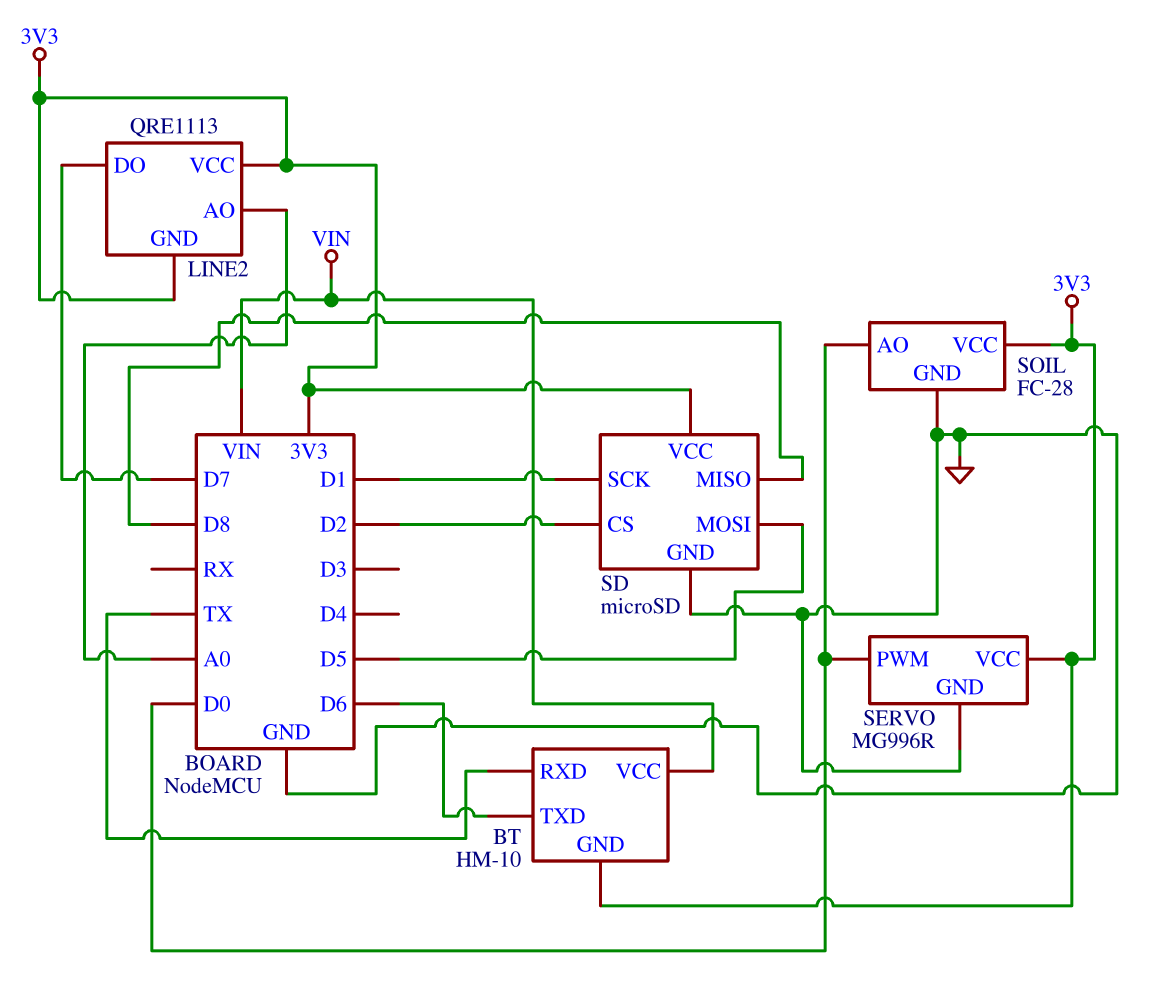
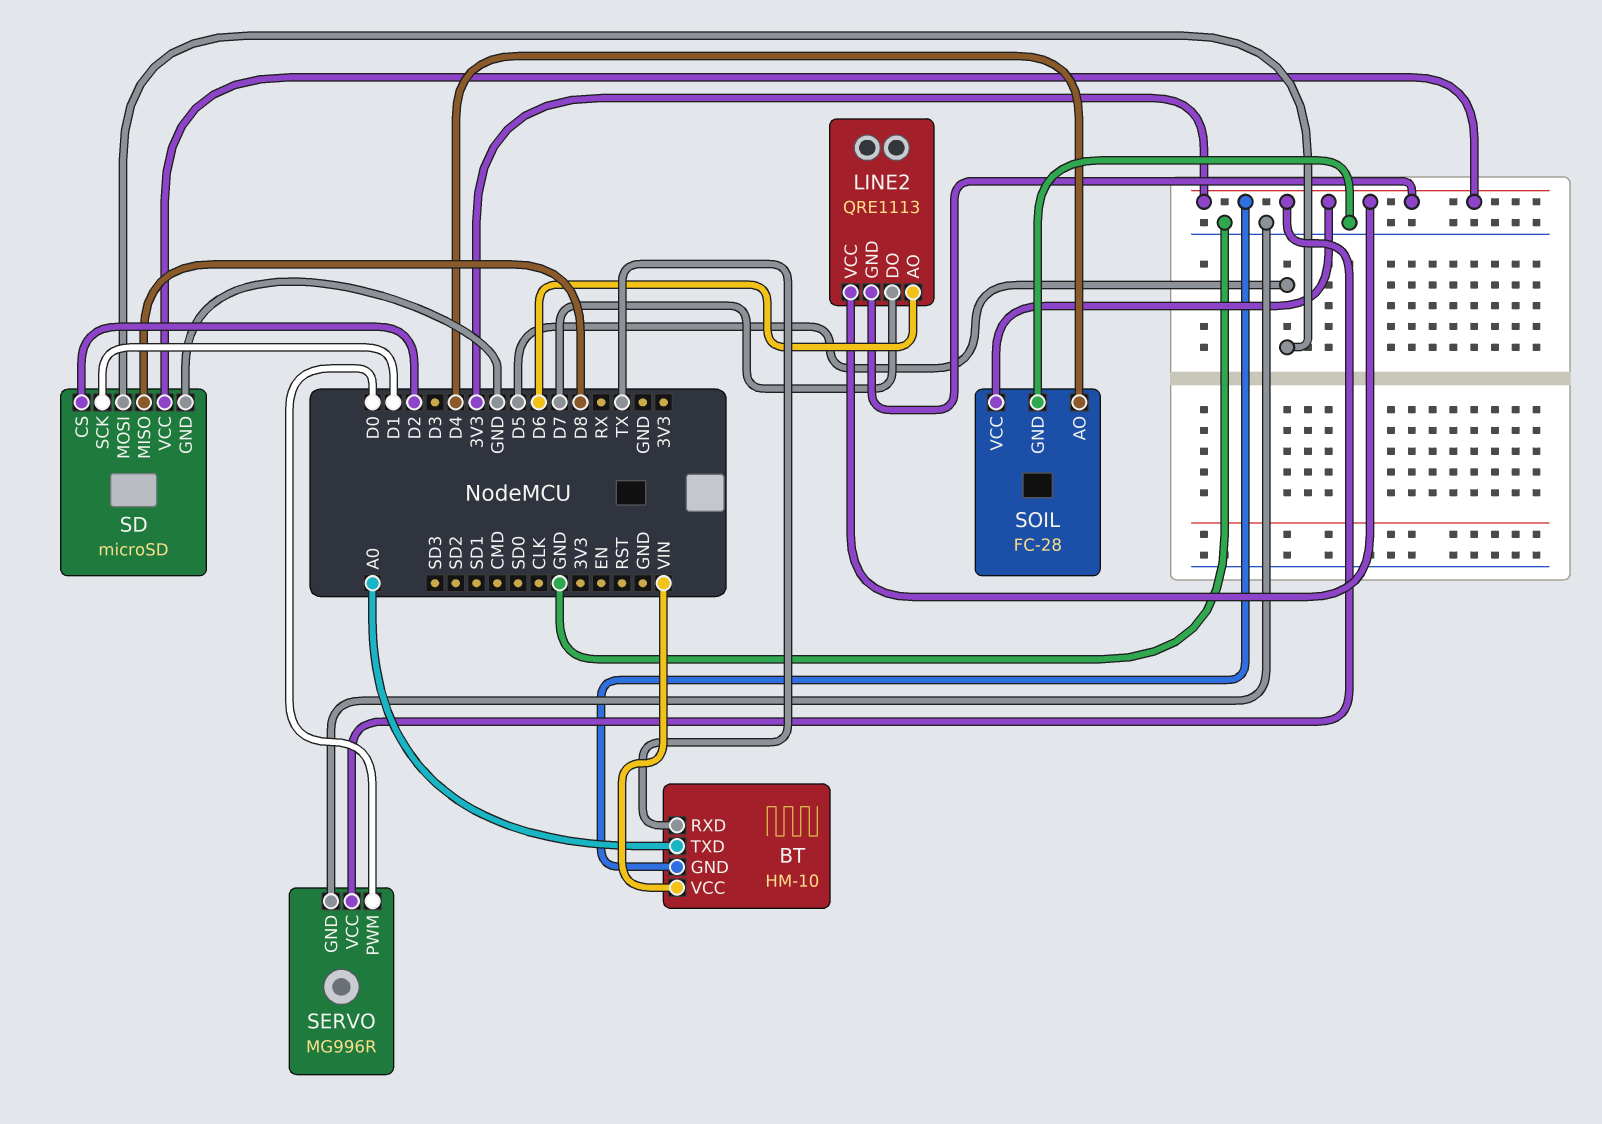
BT pin TXD: D6 -> A0
LINE2 pin AO: A0 -> D6
SOIL pin AO: D0 -> D4

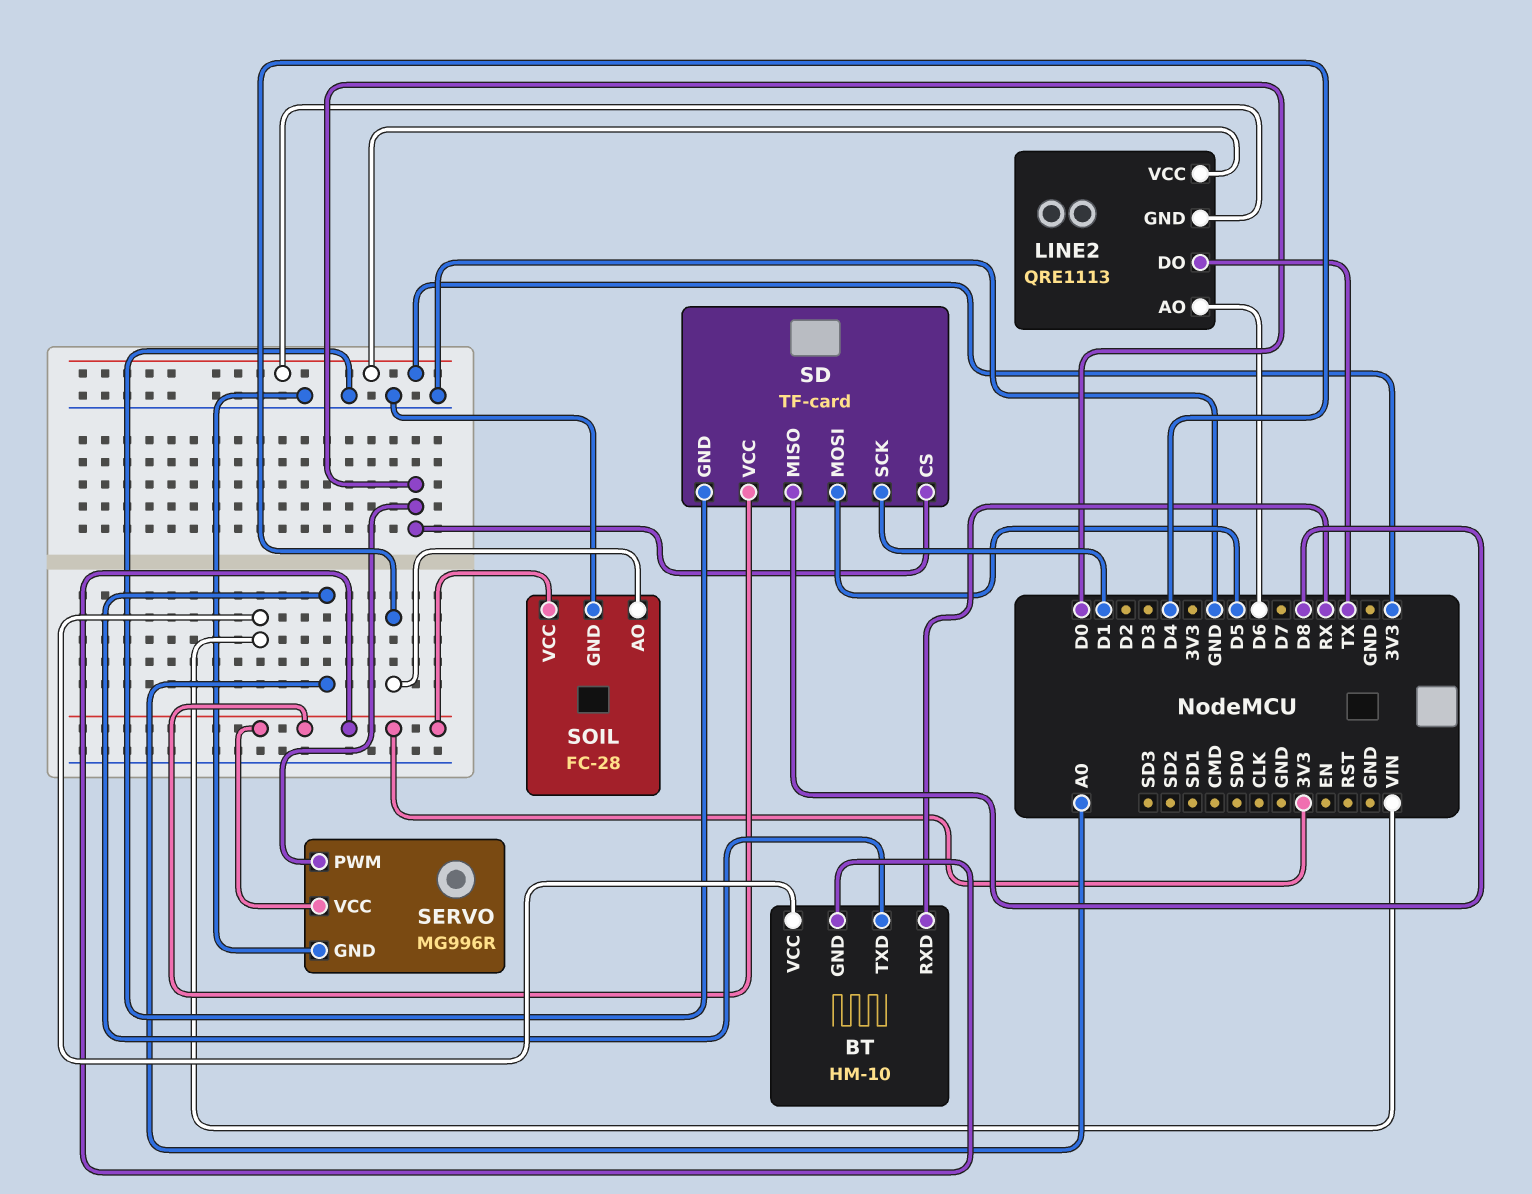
BT pin RXD: TX -> RX
LINE2 pin DO: D7 -> TX
SD: microSD -> TF-card
SD pin CS: D2 -> D0

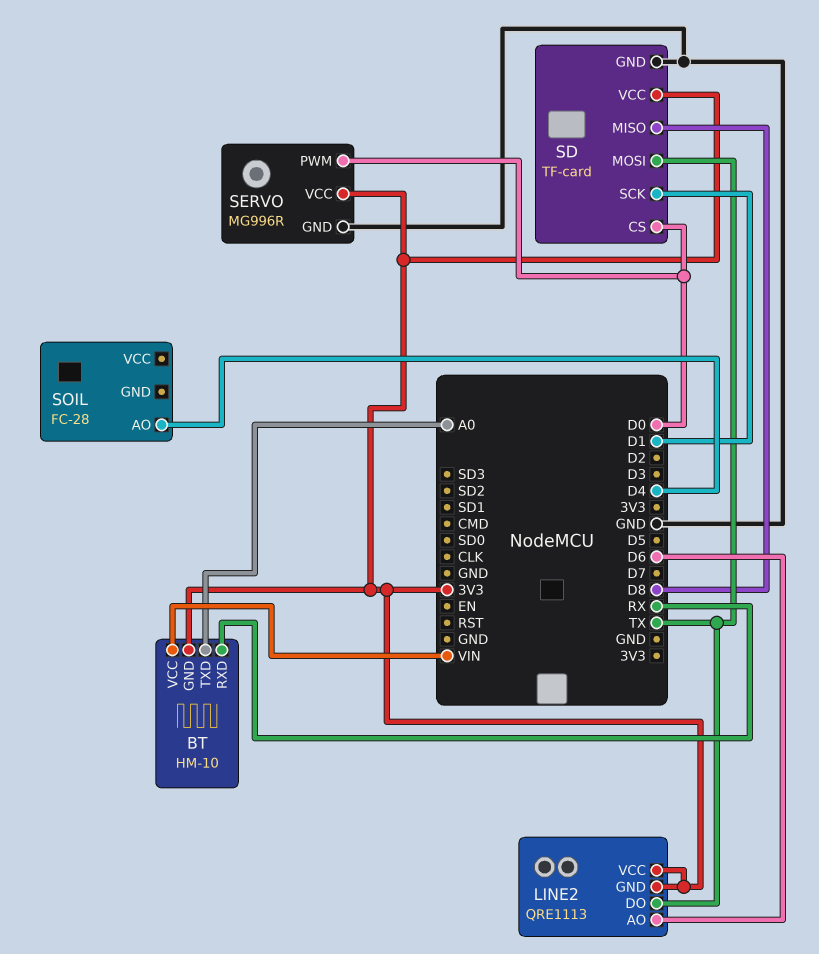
SD pin MOSI: D5 -> TX
SOIL pin GND: GND -> none
SOIL pin VCC: 3V3 -> none

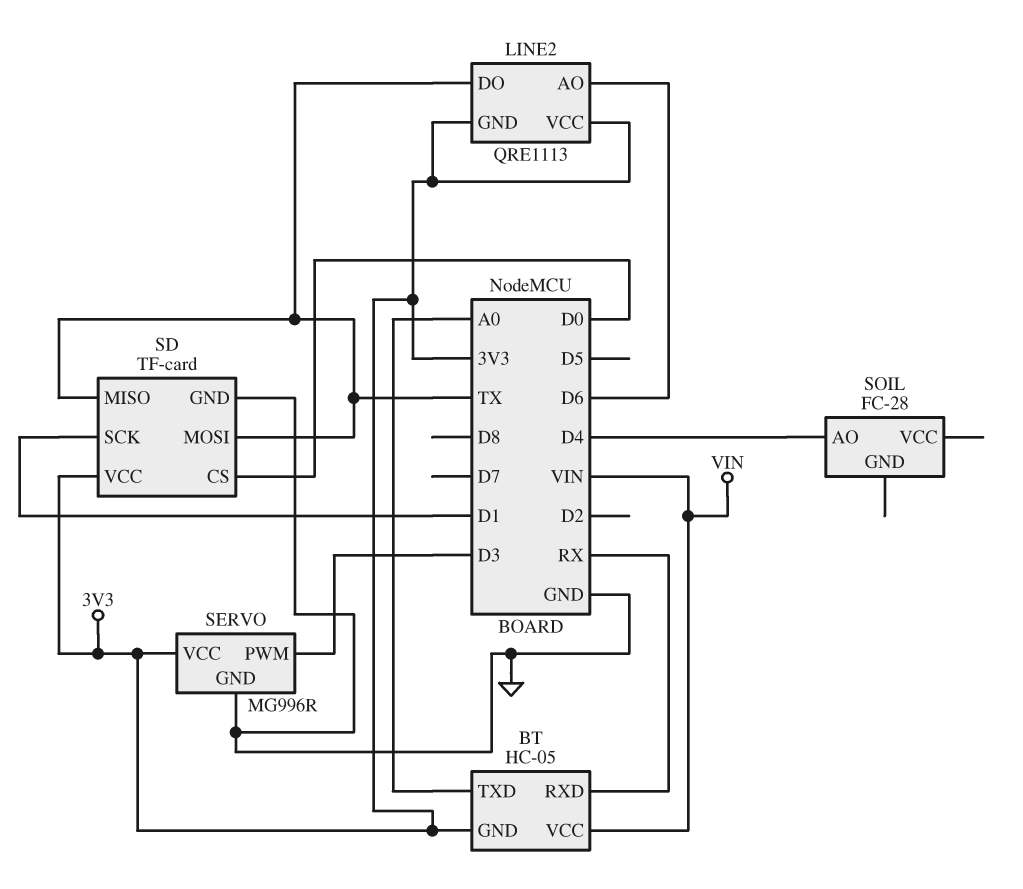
BT: HM-10 -> HC-05
SD pin MISO: D8 -> TX
SERVO pin PWM: D0 -> D3

